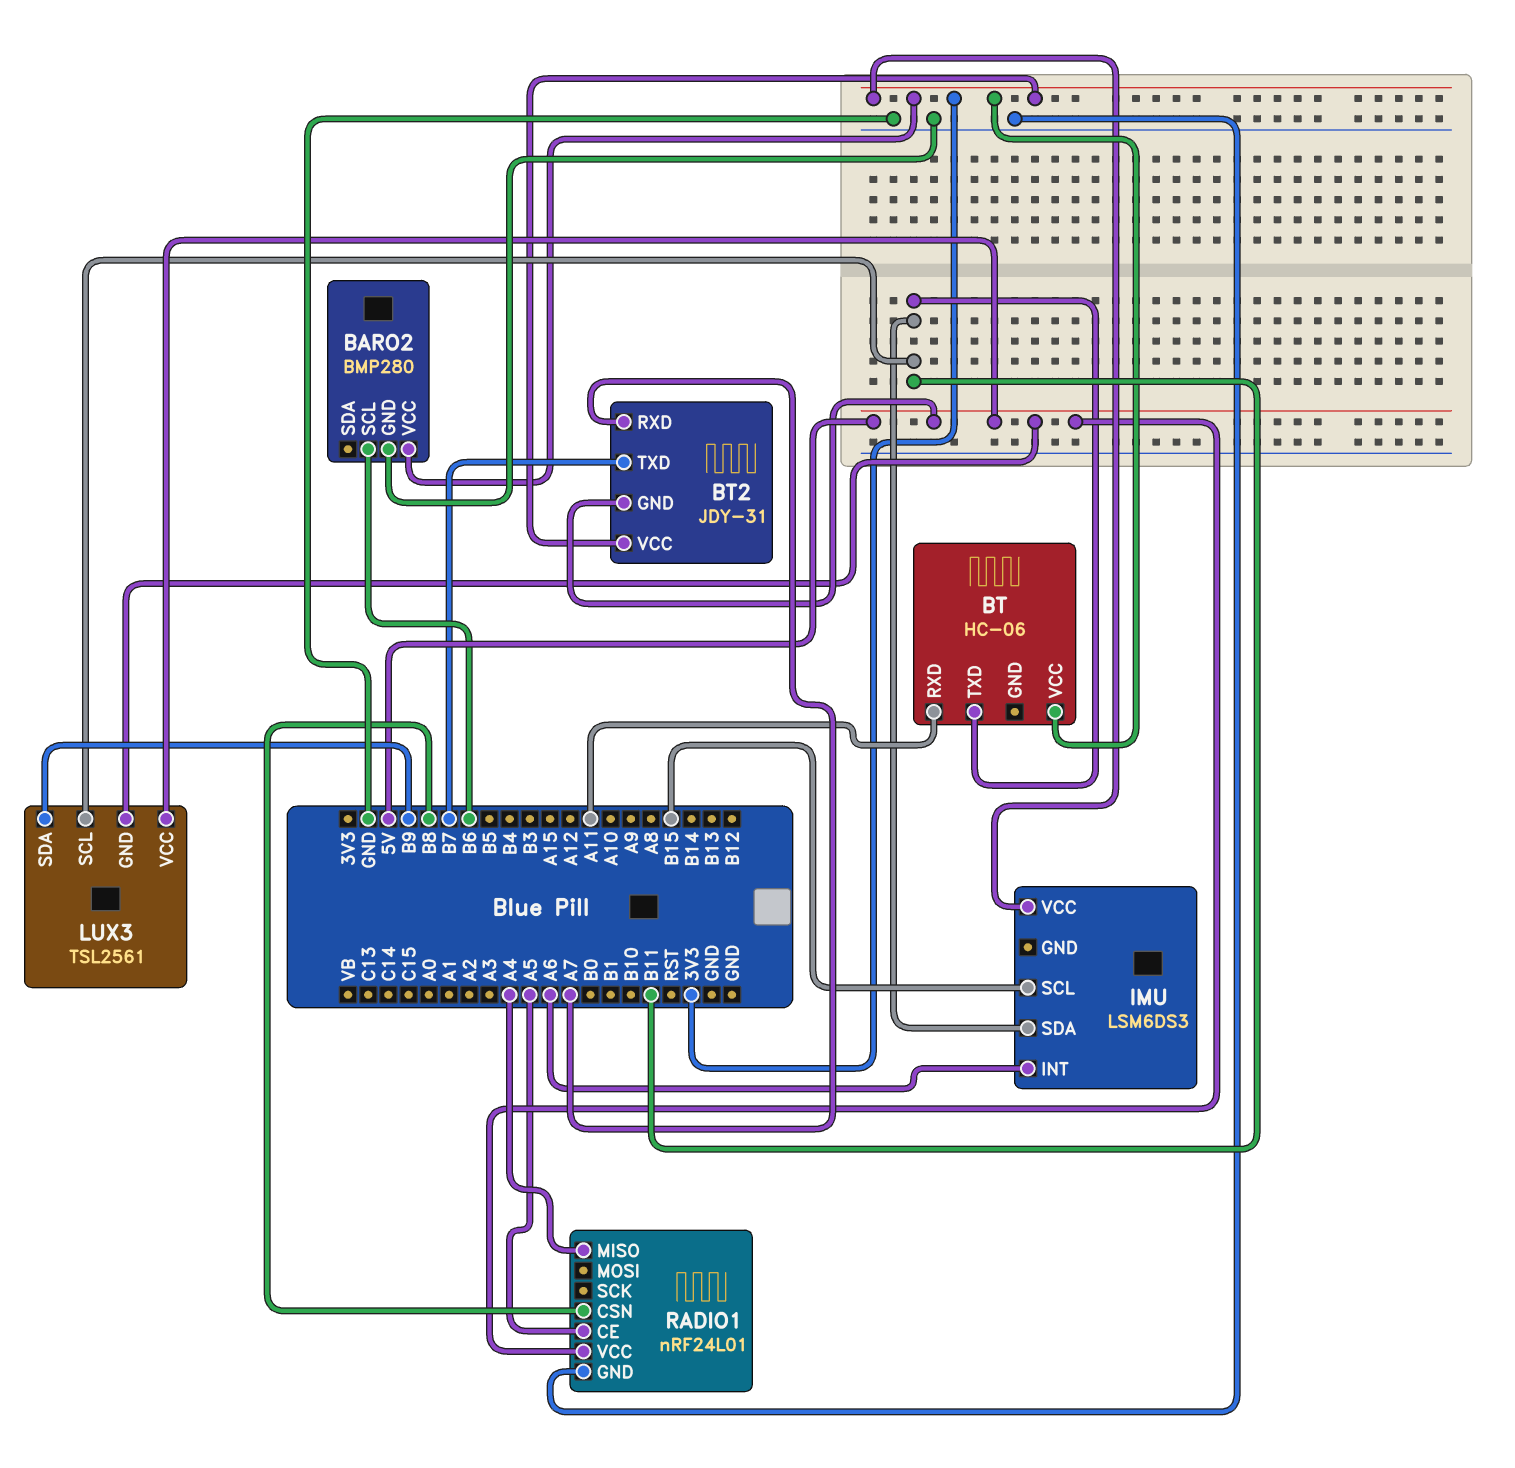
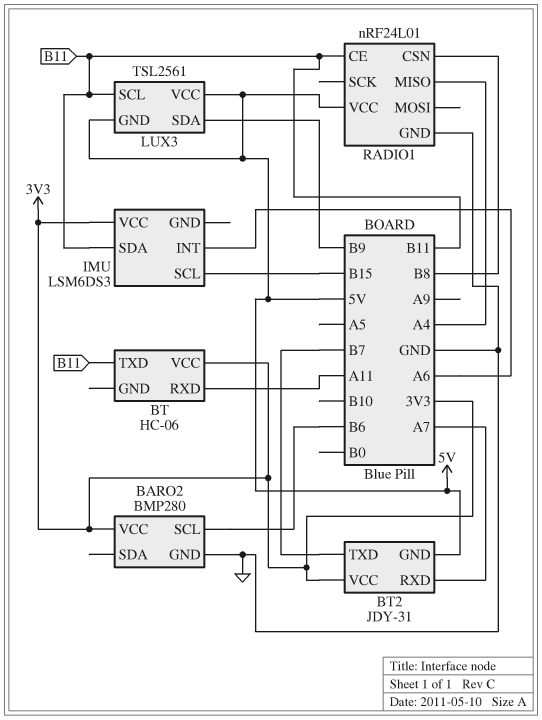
RADIO1 pin CE: A5 -> B11

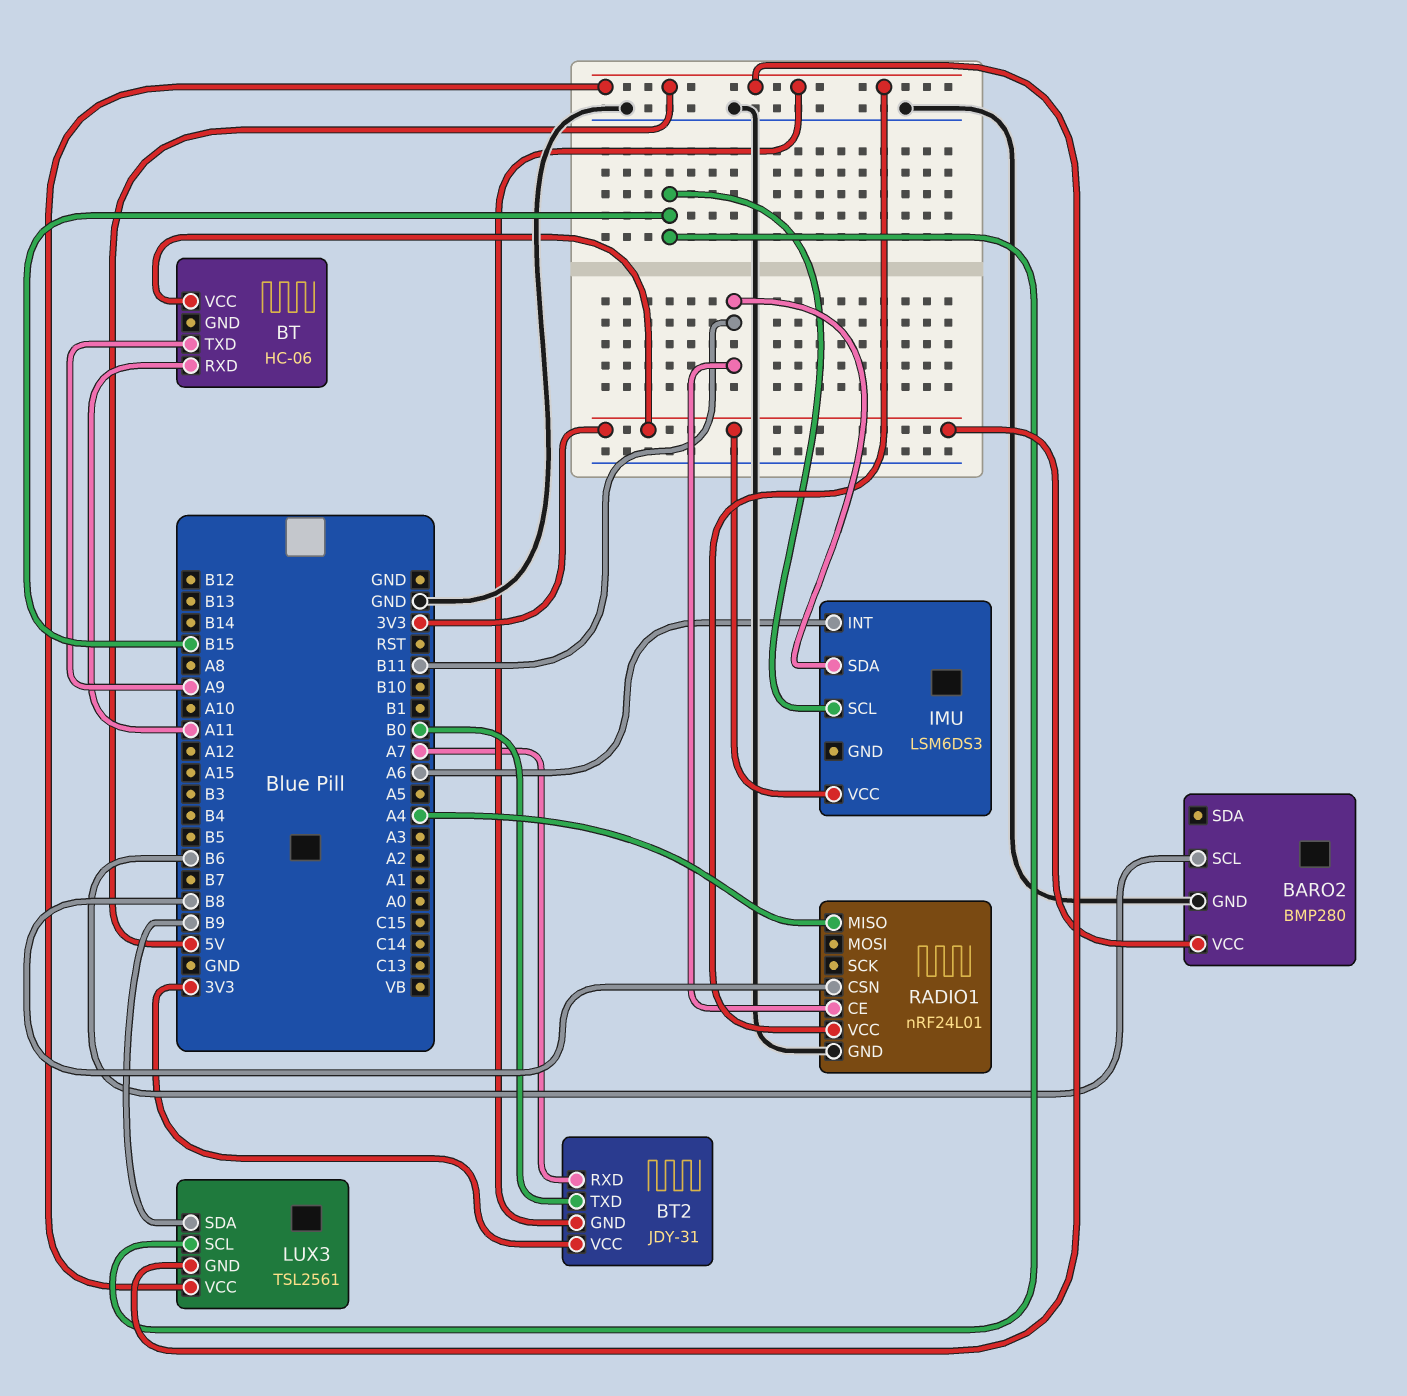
BT pin TXD: B11 -> A9
BT2 pin TXD: B7 -> B0
LUX3 pin SCL: B11 -> B15

